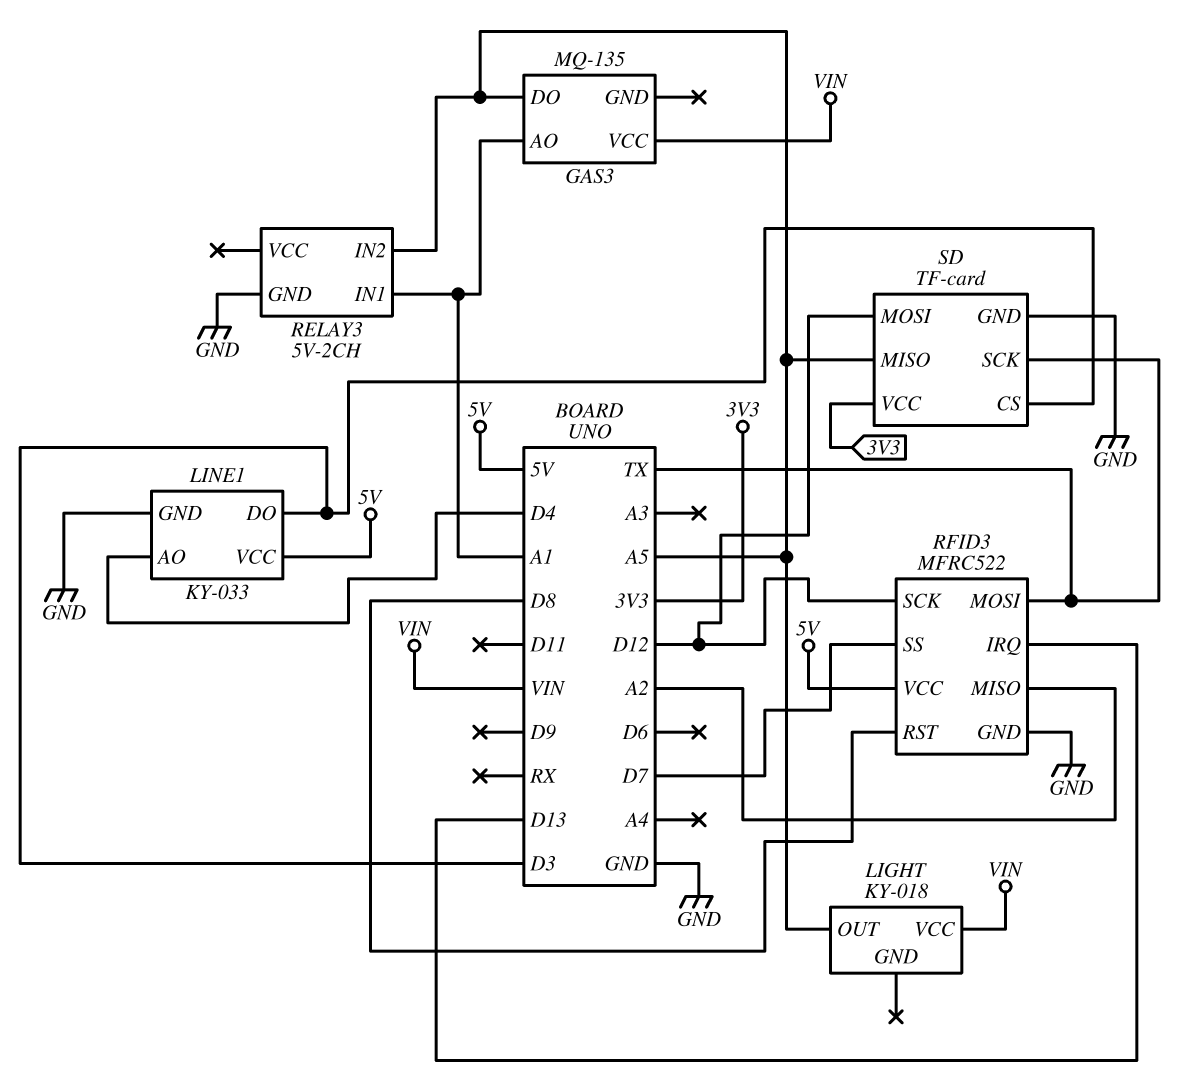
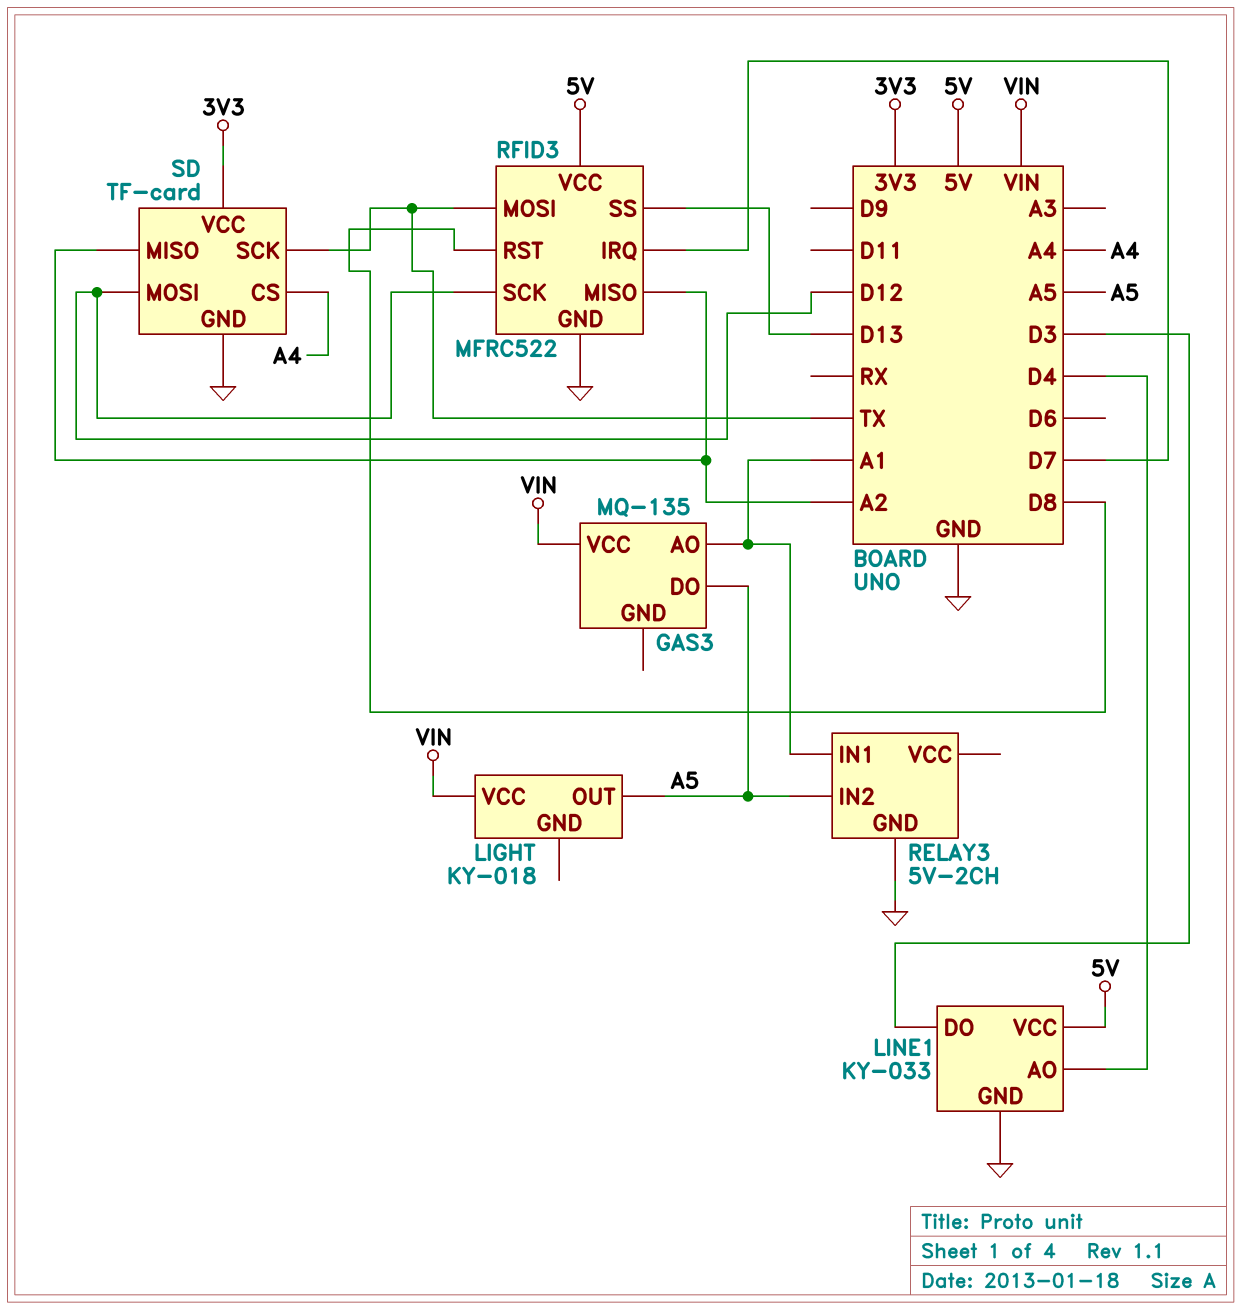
RFID3 pin IRQ: D13 -> D7
RFID3 pin SS: D7 -> D13
SD pin CS: D3 -> A4
SD pin MISO: A5 -> A2

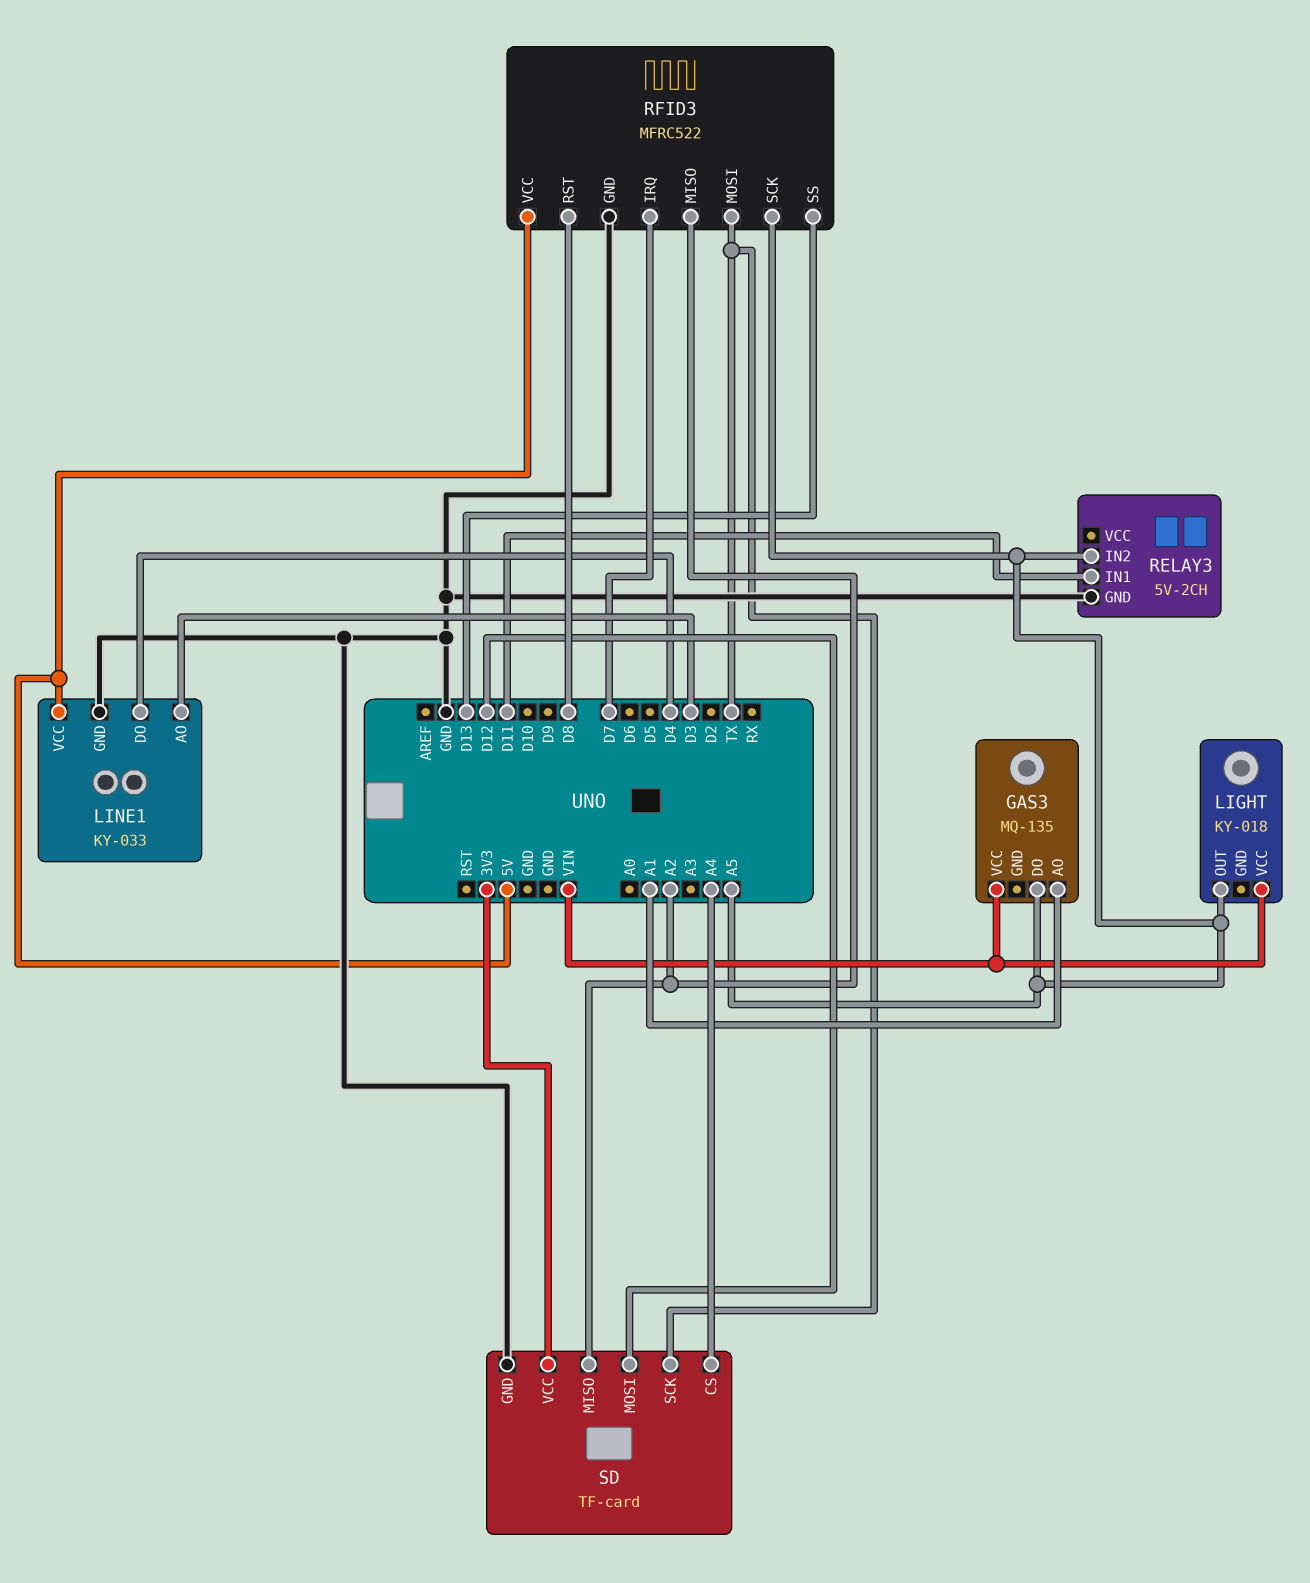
LINE1 pin AO: D4 -> D3
LINE1 pin DO: D3 -> D4
RELAY3 pin IN1: A1 -> D11
RFID3 pin SCK: D12 -> A5

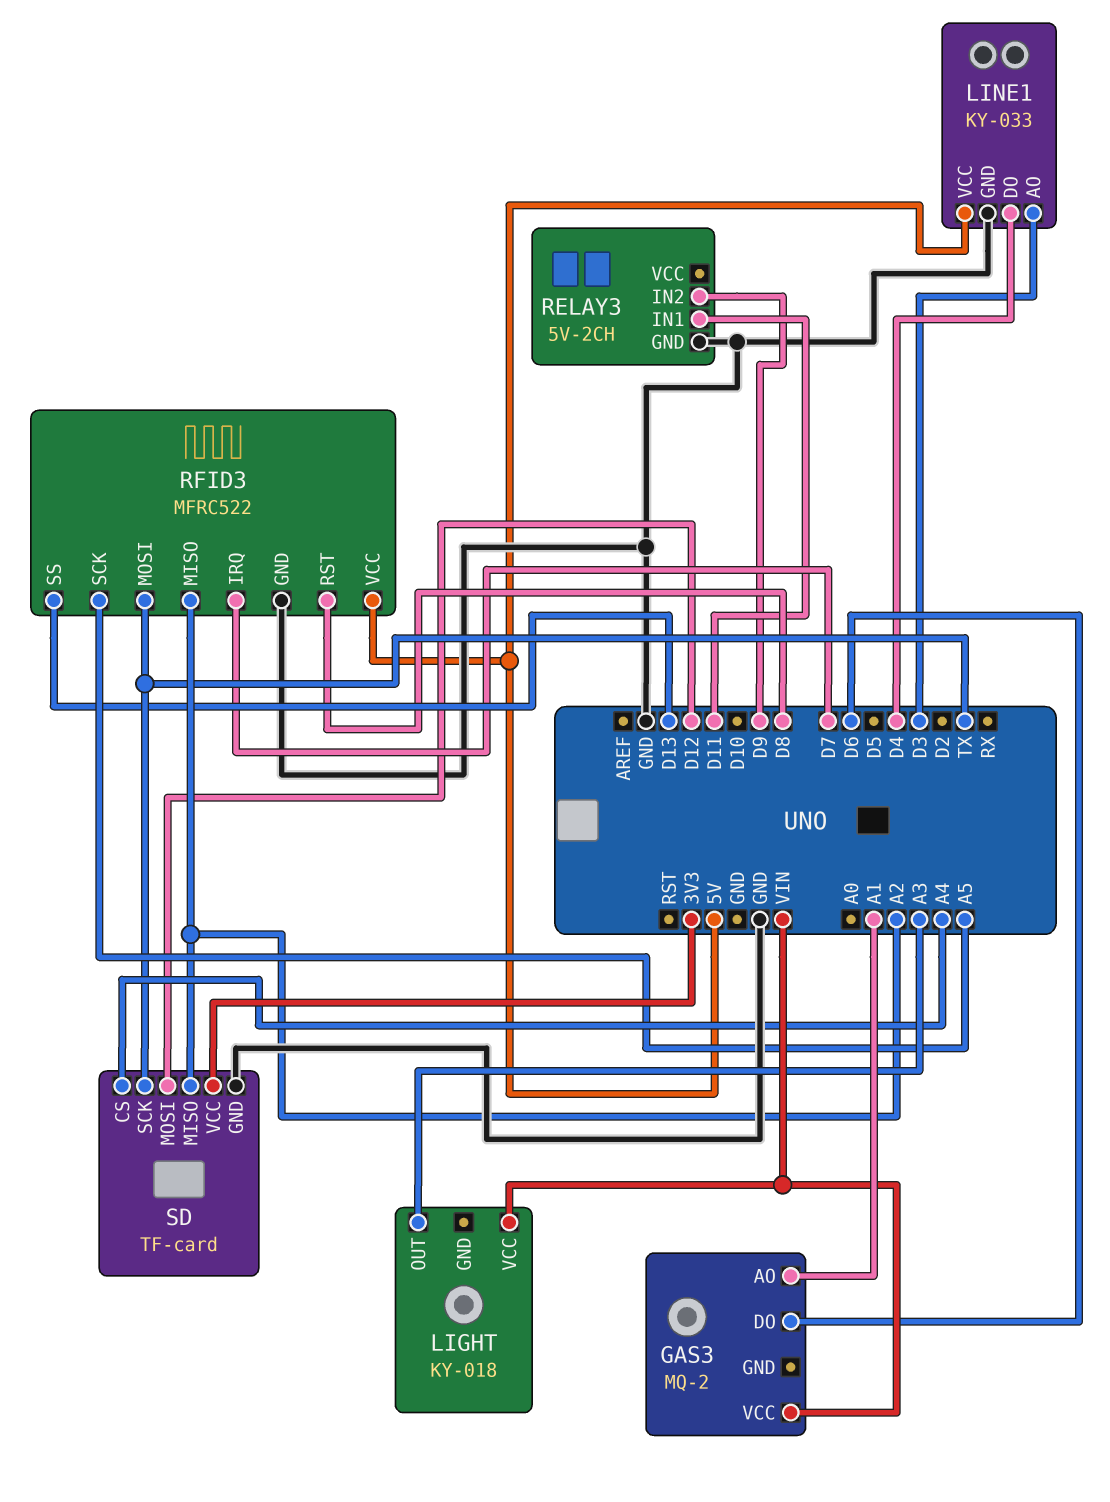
GAS3: MQ-135 -> MQ-2
GAS3 pin DO: A5 -> D6
LIGHT pin OUT: A5 -> A3
RELAY3 pin IN2: A5 -> D9

